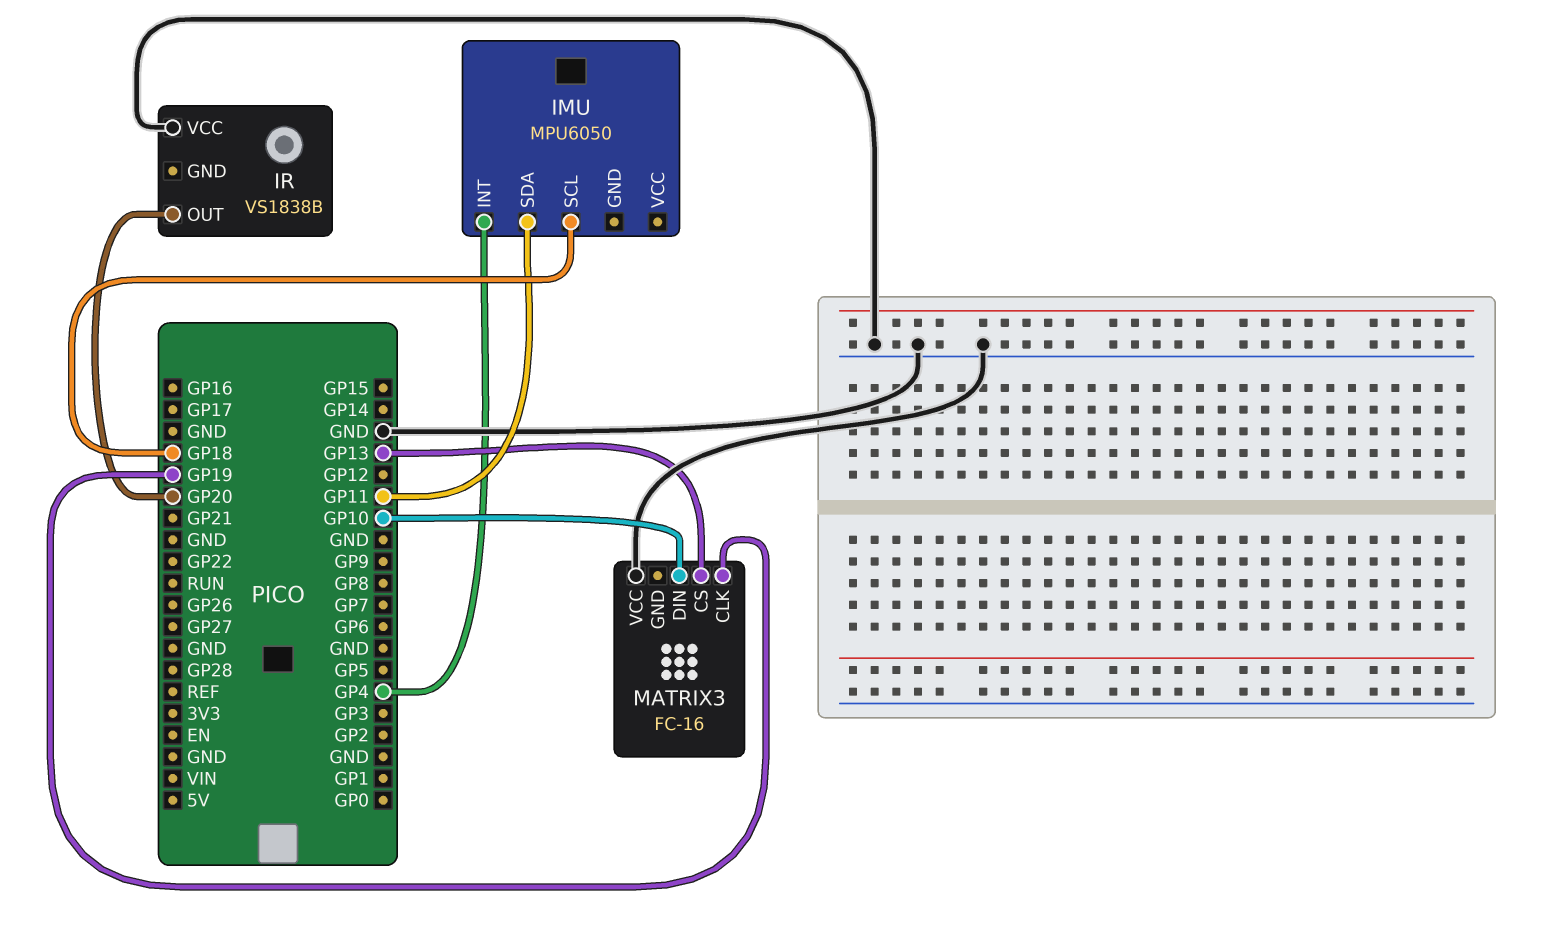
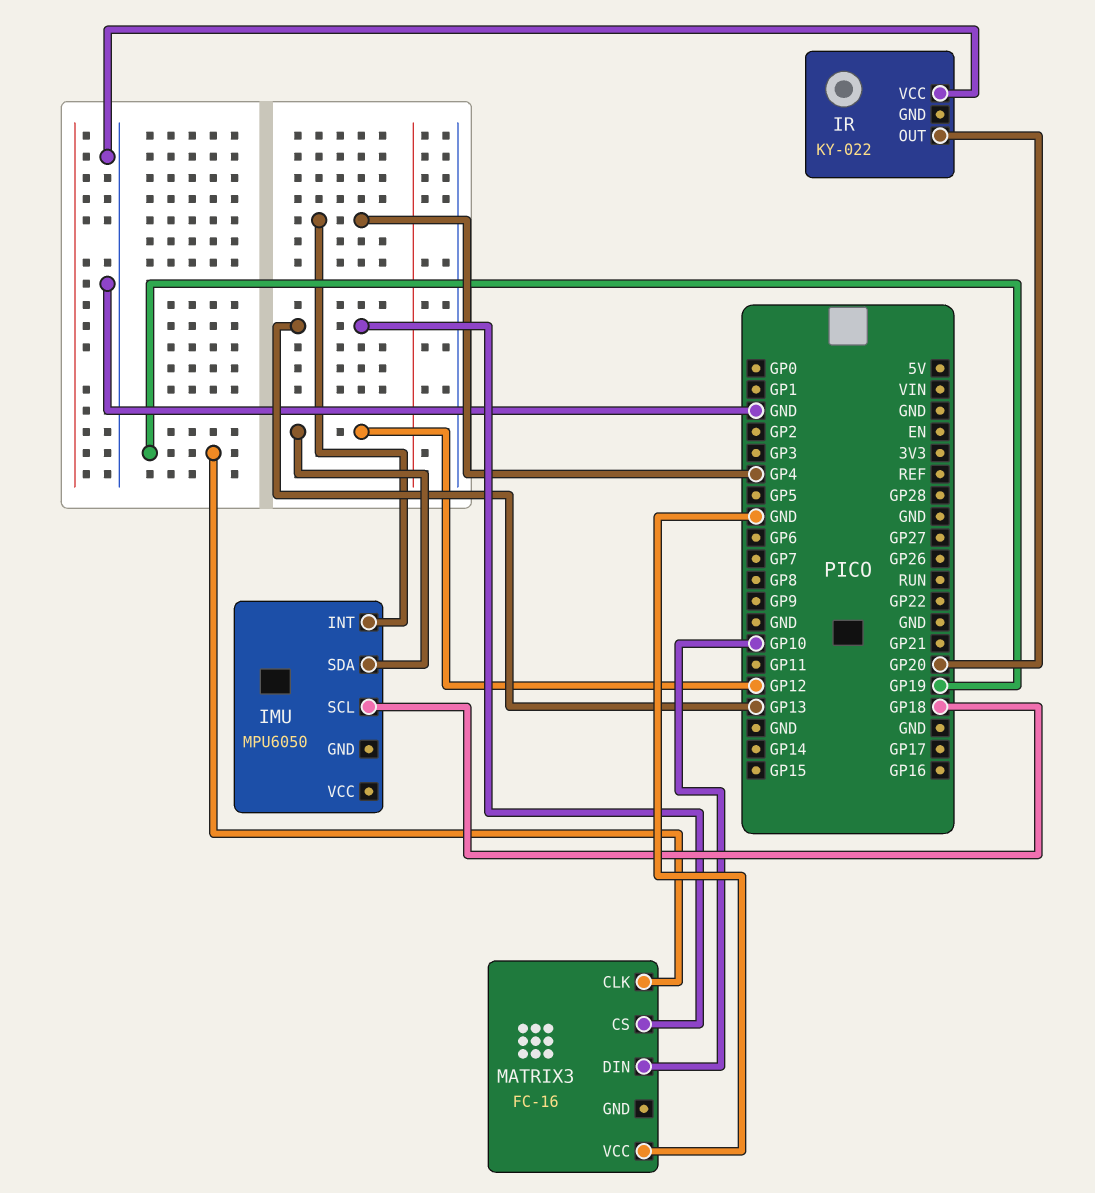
IMU pin SDA: GP11 -> GP12
IR: VS1838B -> KY-022

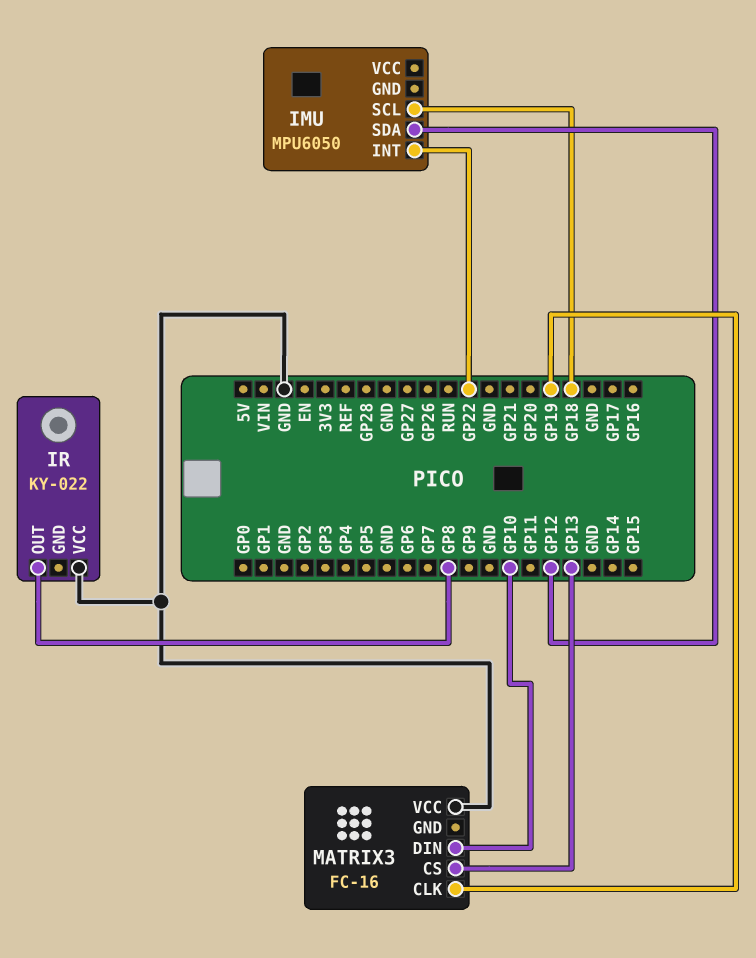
IMU pin INT: GP4 -> GP22
IR pin OUT: GP20 -> GP8

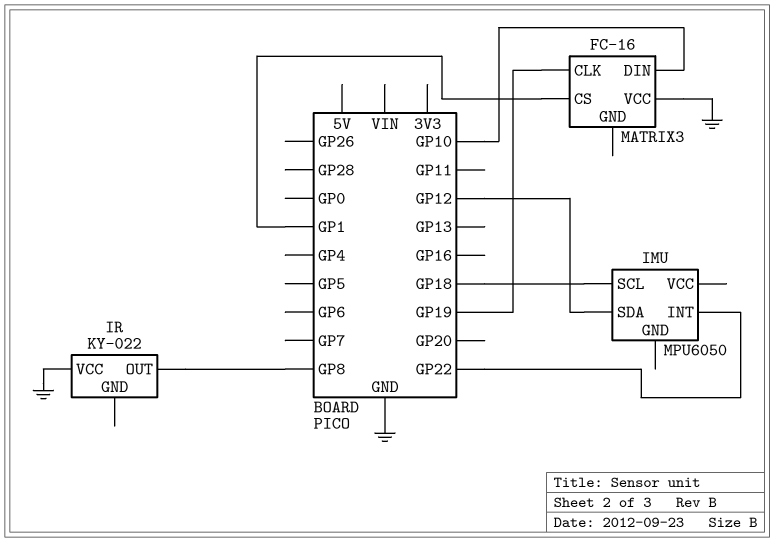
MATRIX3 pin CS: GP13 -> GP1

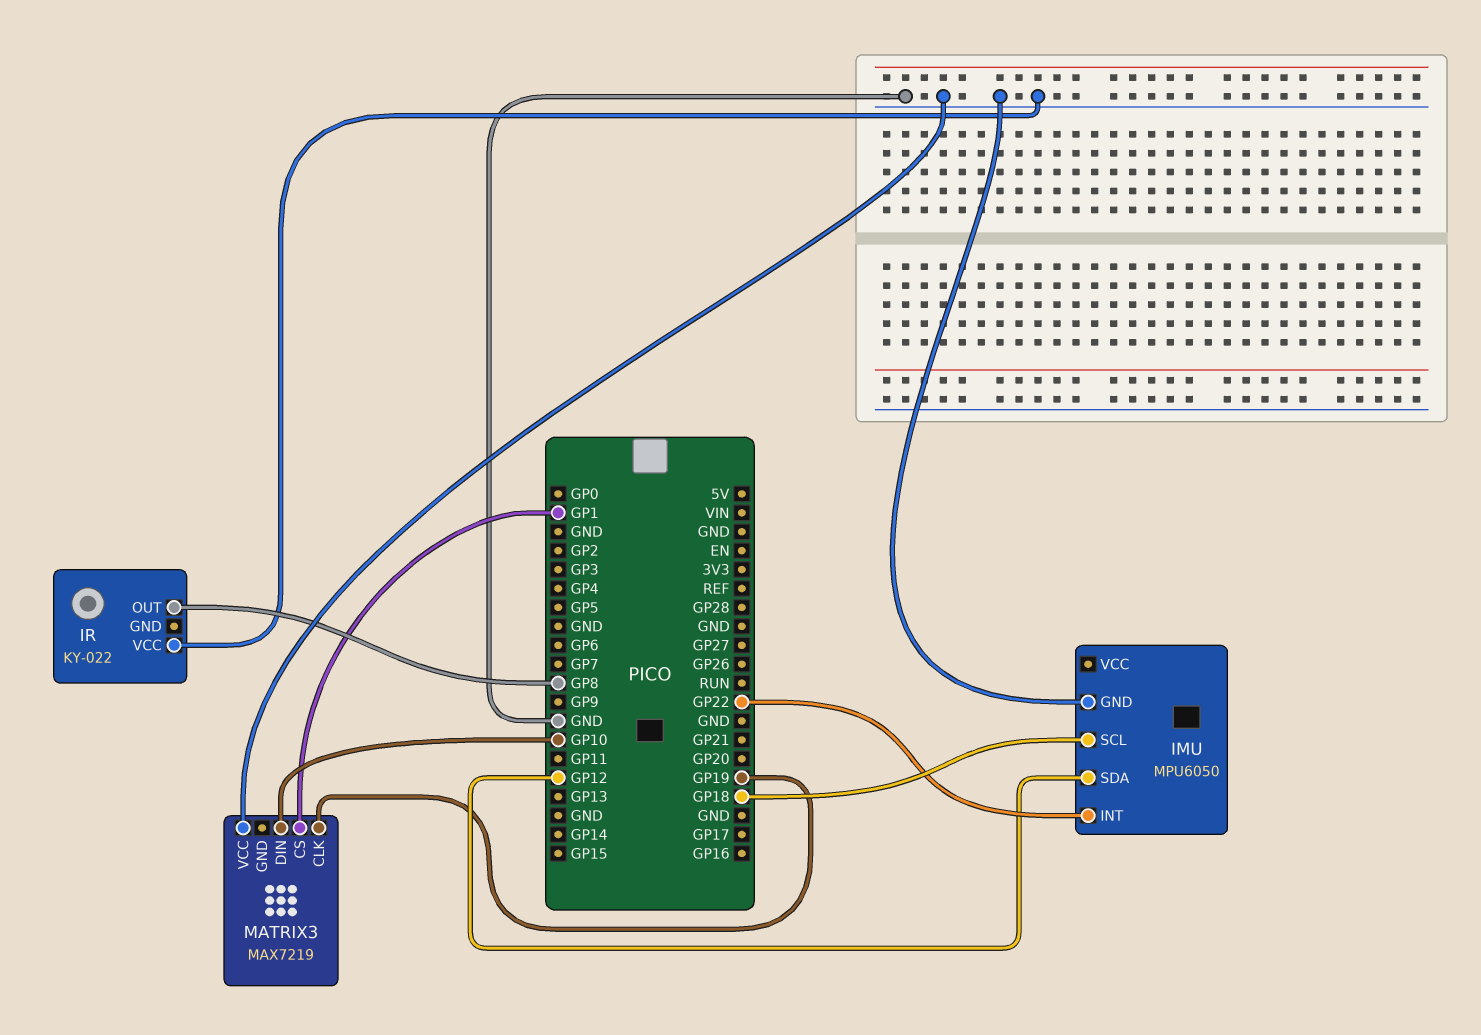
IMU pin GND: none -> GND
MATRIX3: FC-16 -> MAX7219

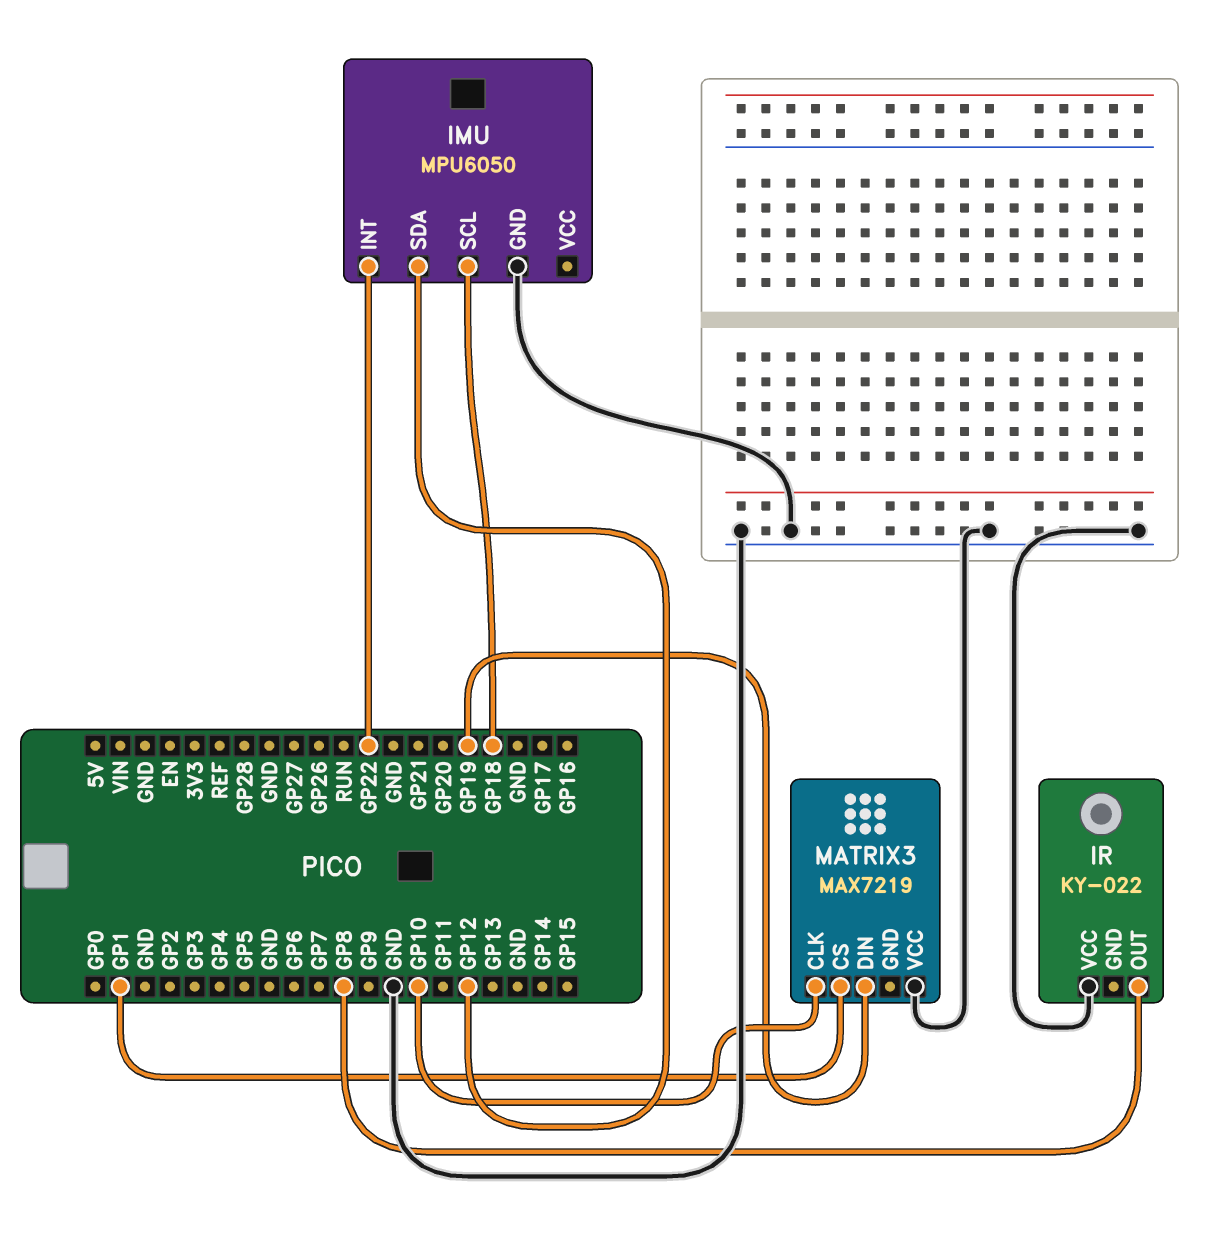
MATRIX3 pin CLK: GP19 -> GP10
MATRIX3 pin DIN: GP10 -> GP19

